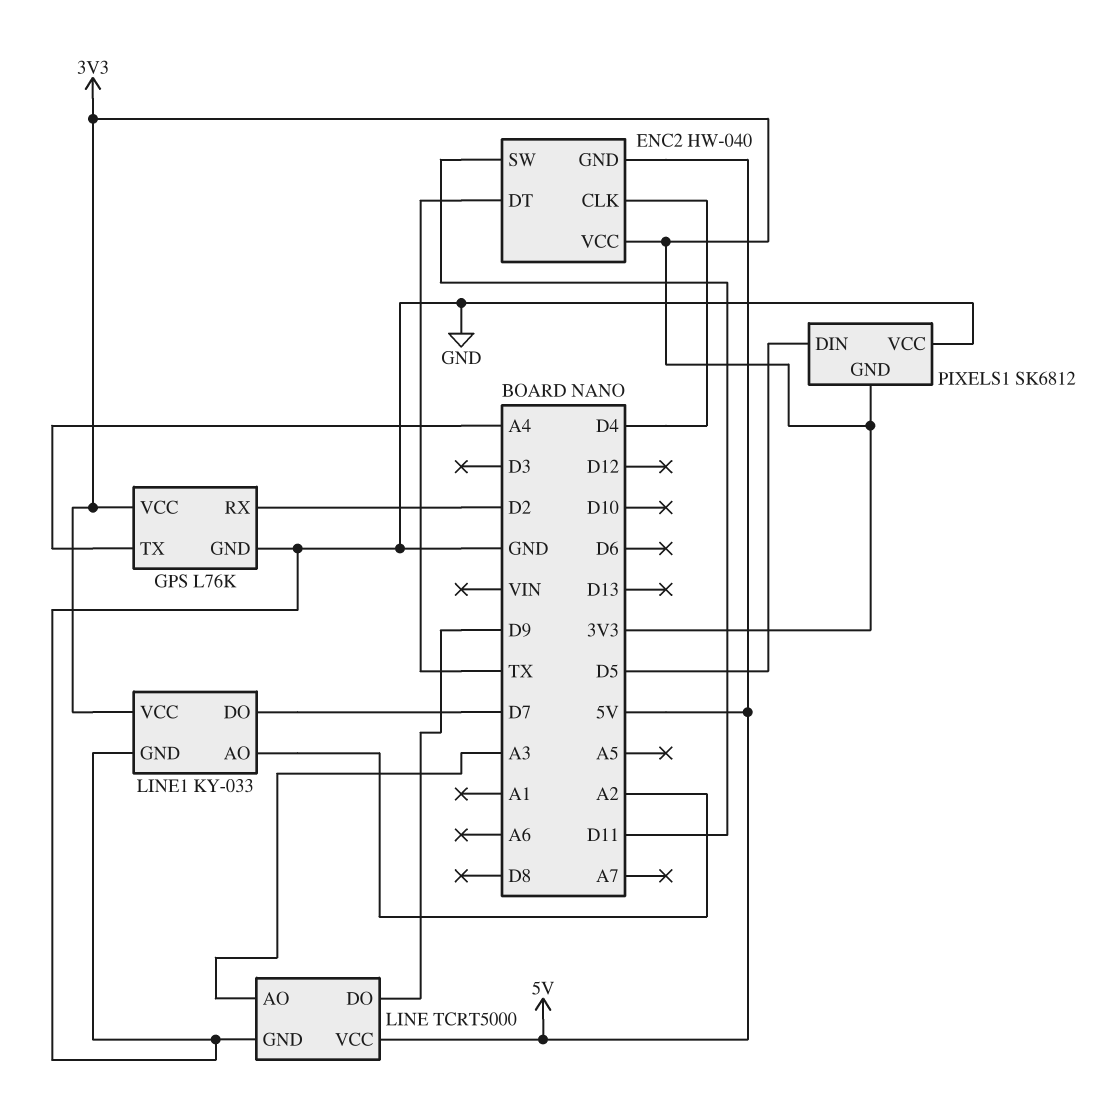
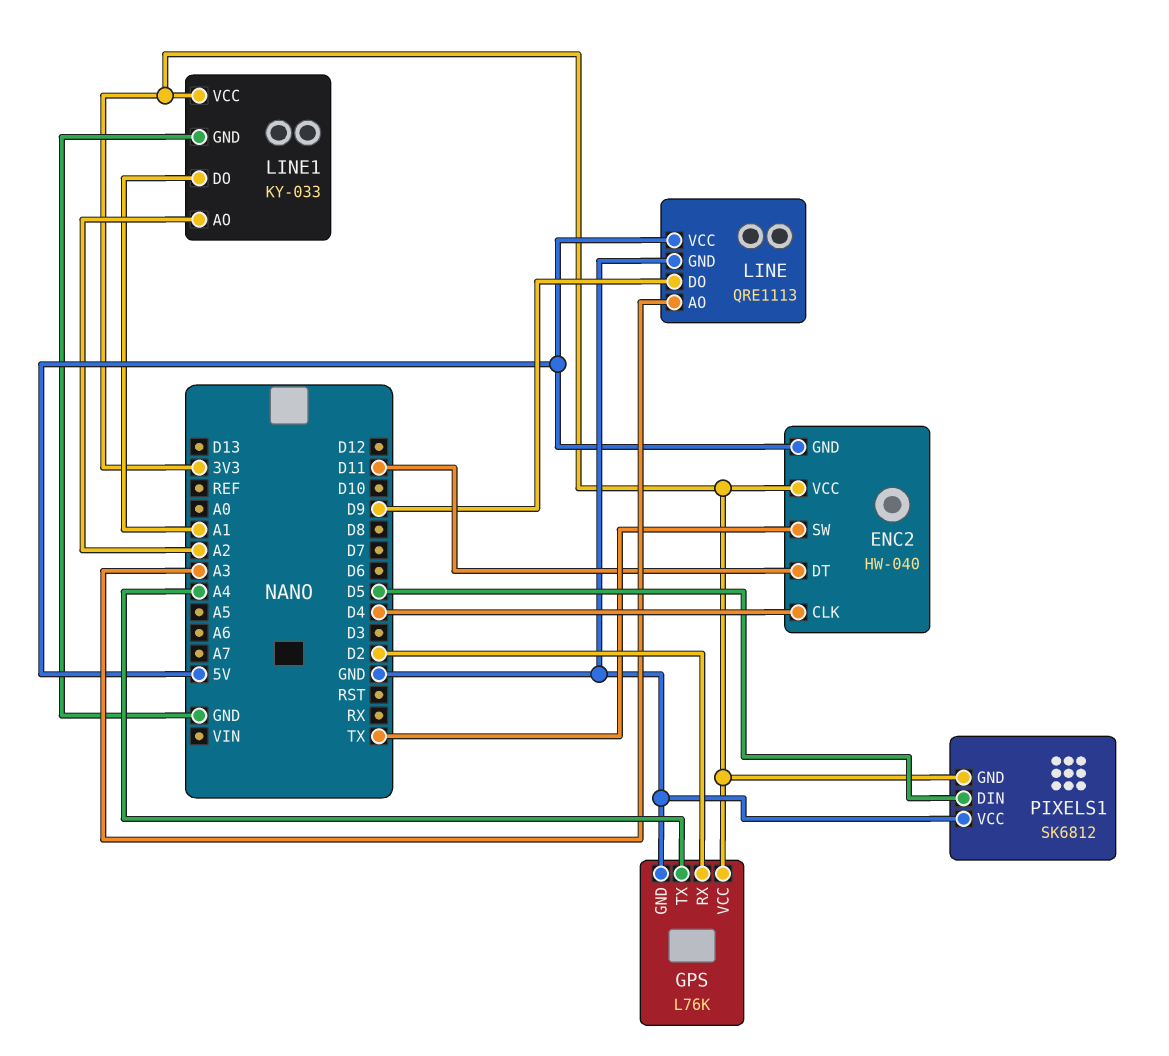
ENC2 pin DT: TX -> D11
ENC2 pin SW: D11 -> TX
LINE: TCRT5000 -> QRE1113
LINE1 pin DO: D7 -> A1

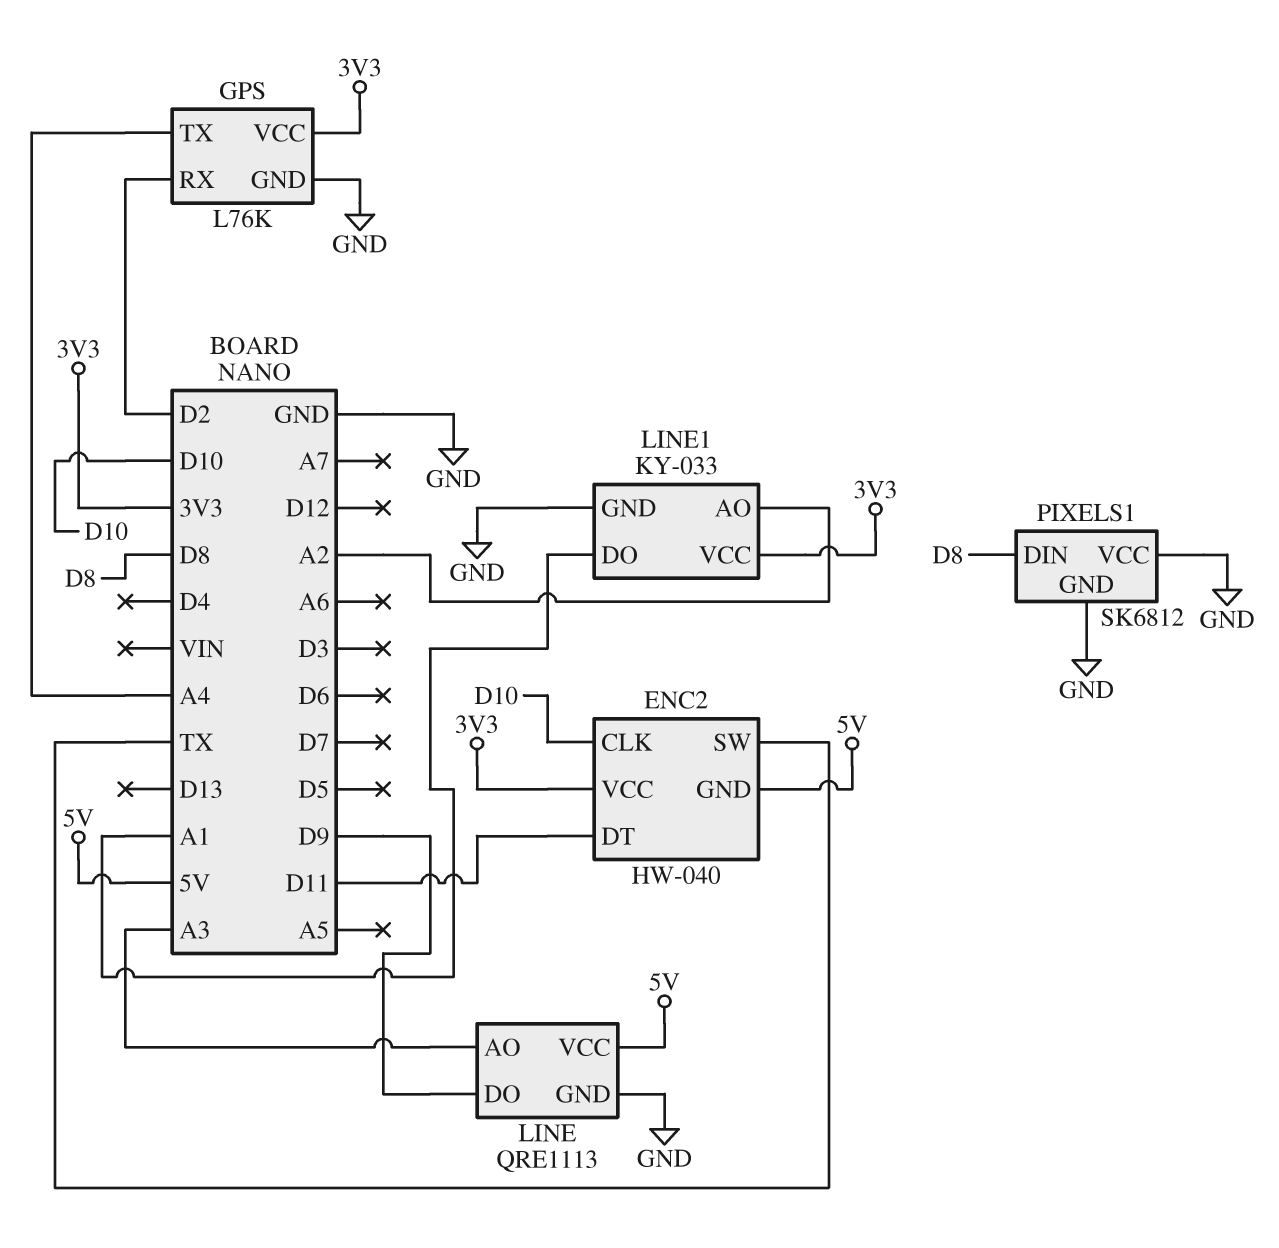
ENC2 pin CLK: D4 -> D10
PIXELS1 pin DIN: D5 -> D8
PIXELS1 pin GND: 3V3 -> GND

